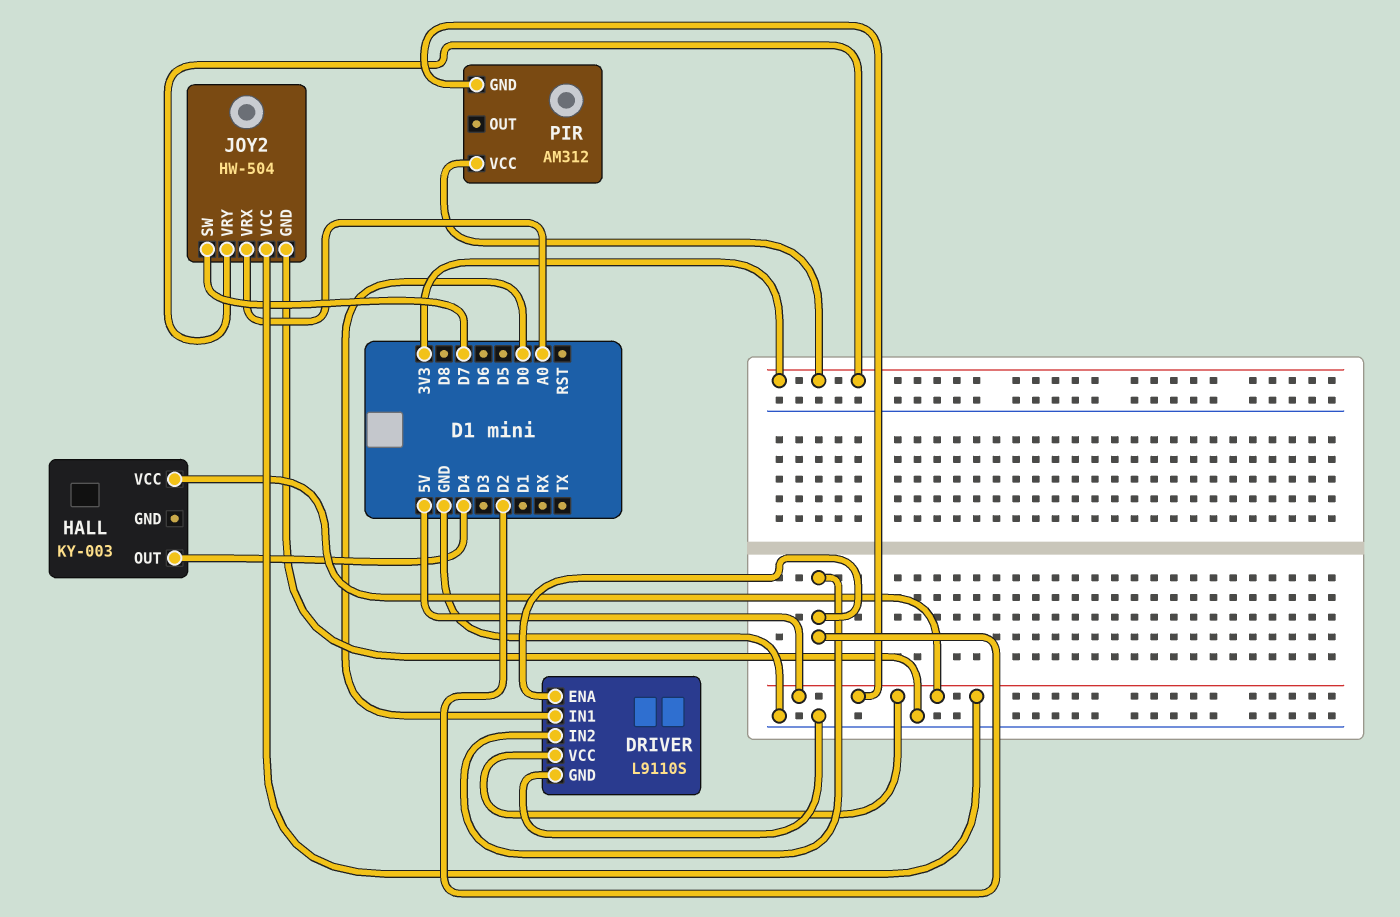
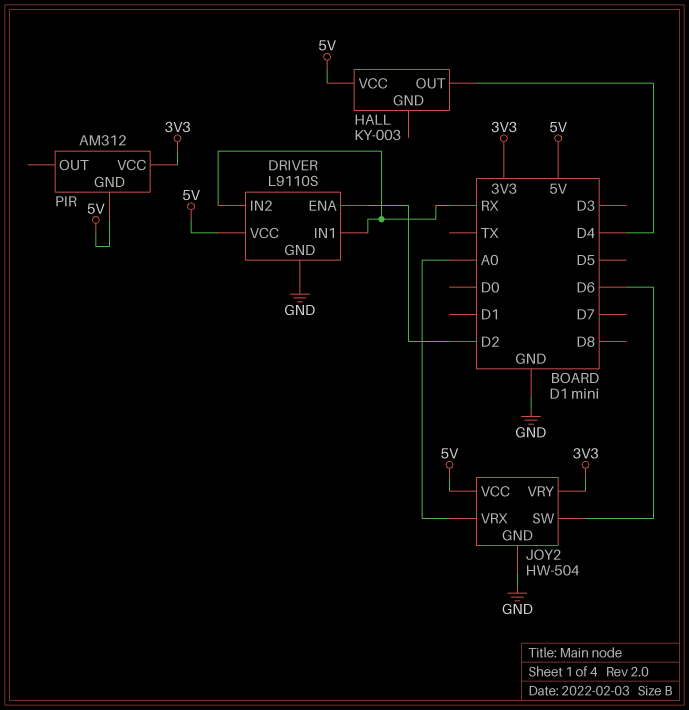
DRIVER pin IN1: D0 -> RX
DRIVER pin IN2: D2 -> RX
JOY2 pin SW: D7 -> D6

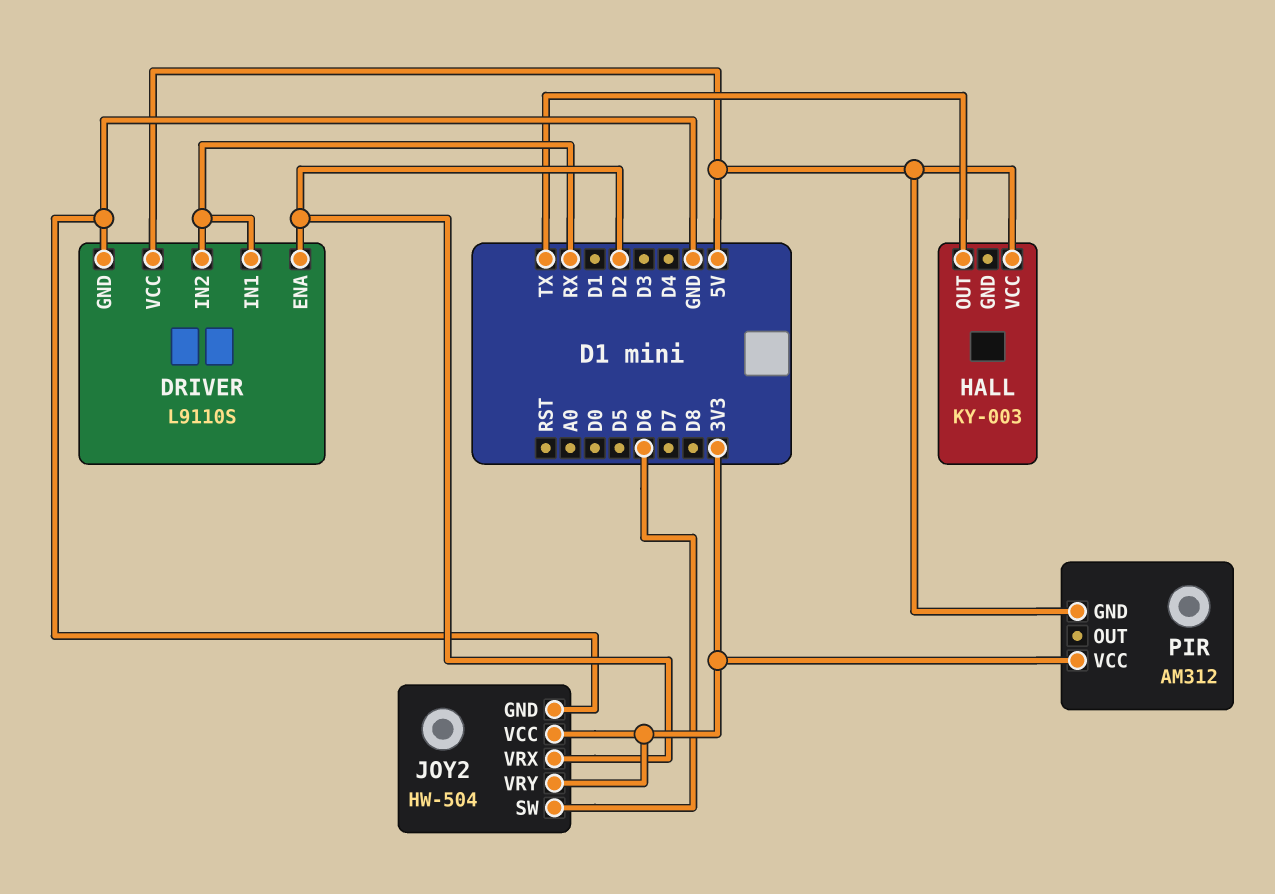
HALL pin OUT: D4 -> TX
JOY2 pin VCC: 5V -> 3V3
JOY2 pin VRX: A0 -> D2

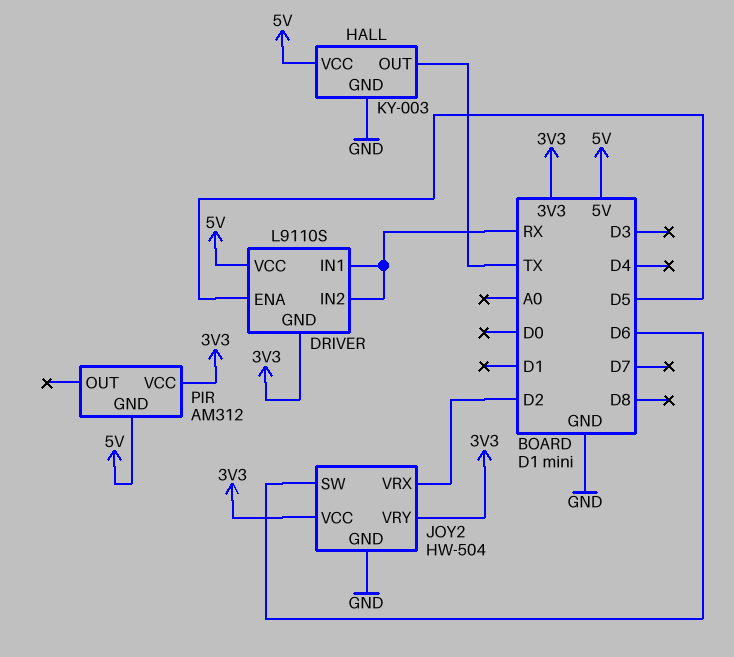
DRIVER pin ENA: D2 -> D5
DRIVER pin GND: GND -> 3V3
HALL pin GND: none -> GND

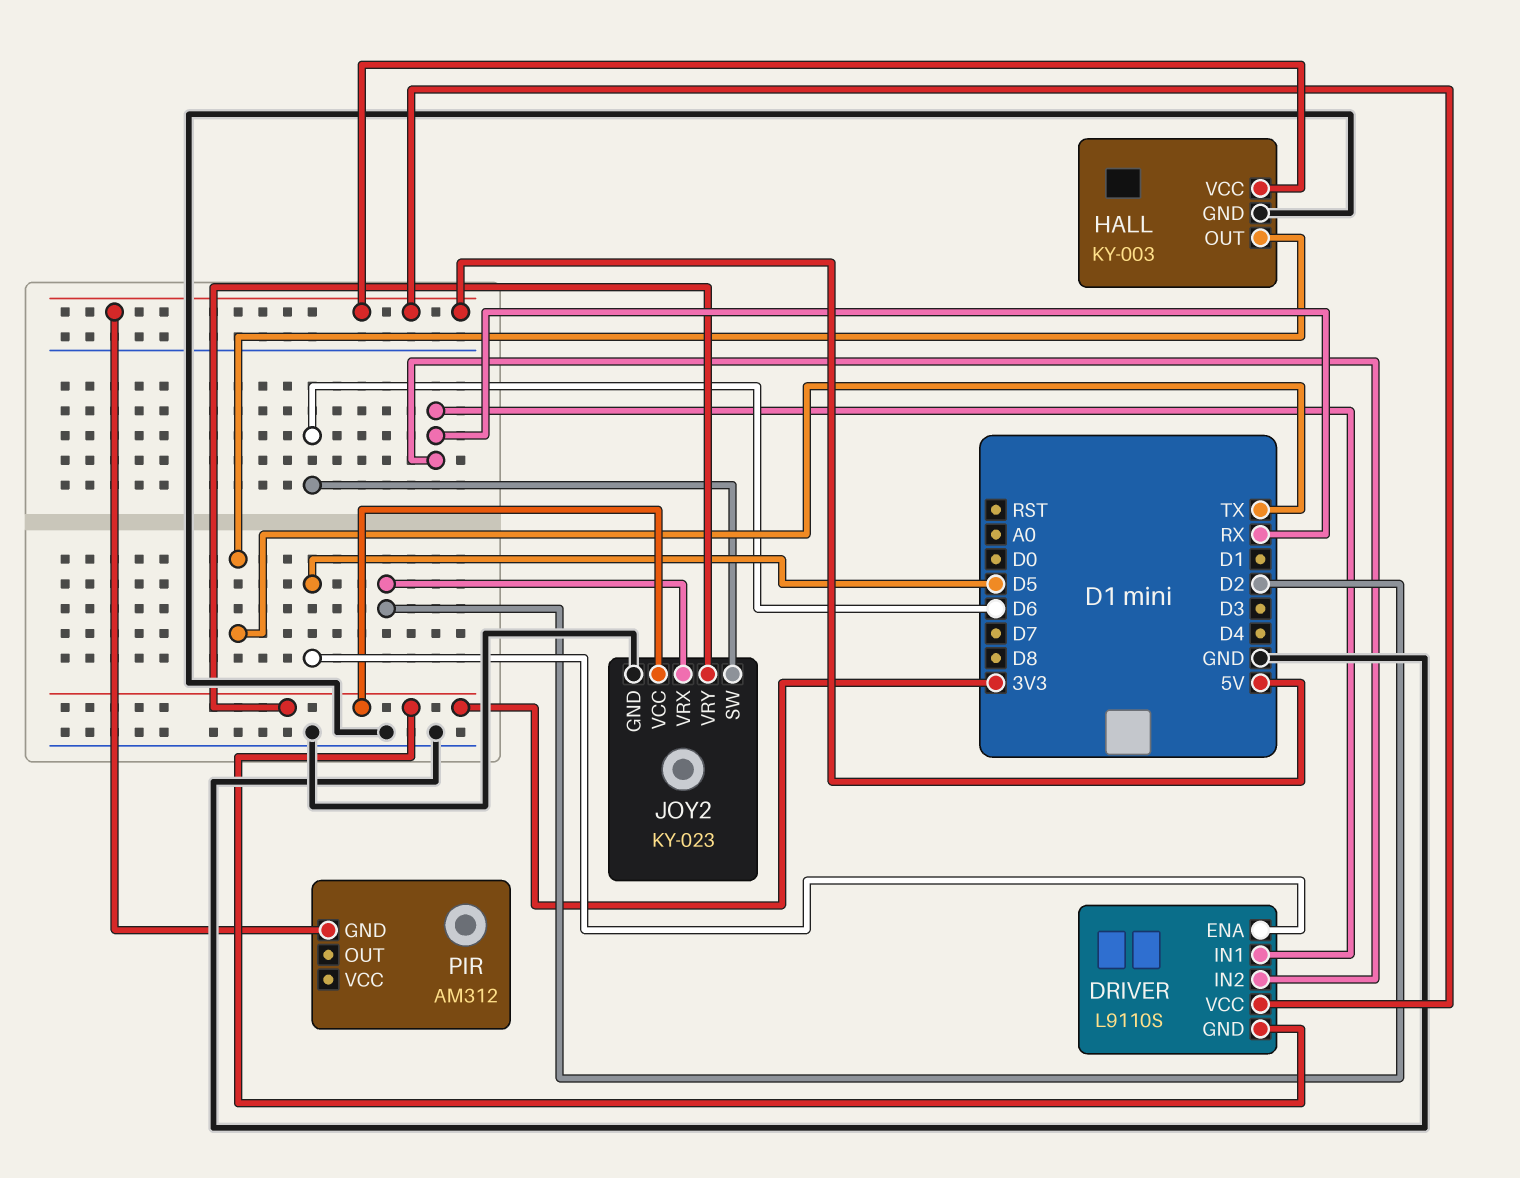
JOY2: HW-504 -> KY-023
PIR pin VCC: 3V3 -> none

